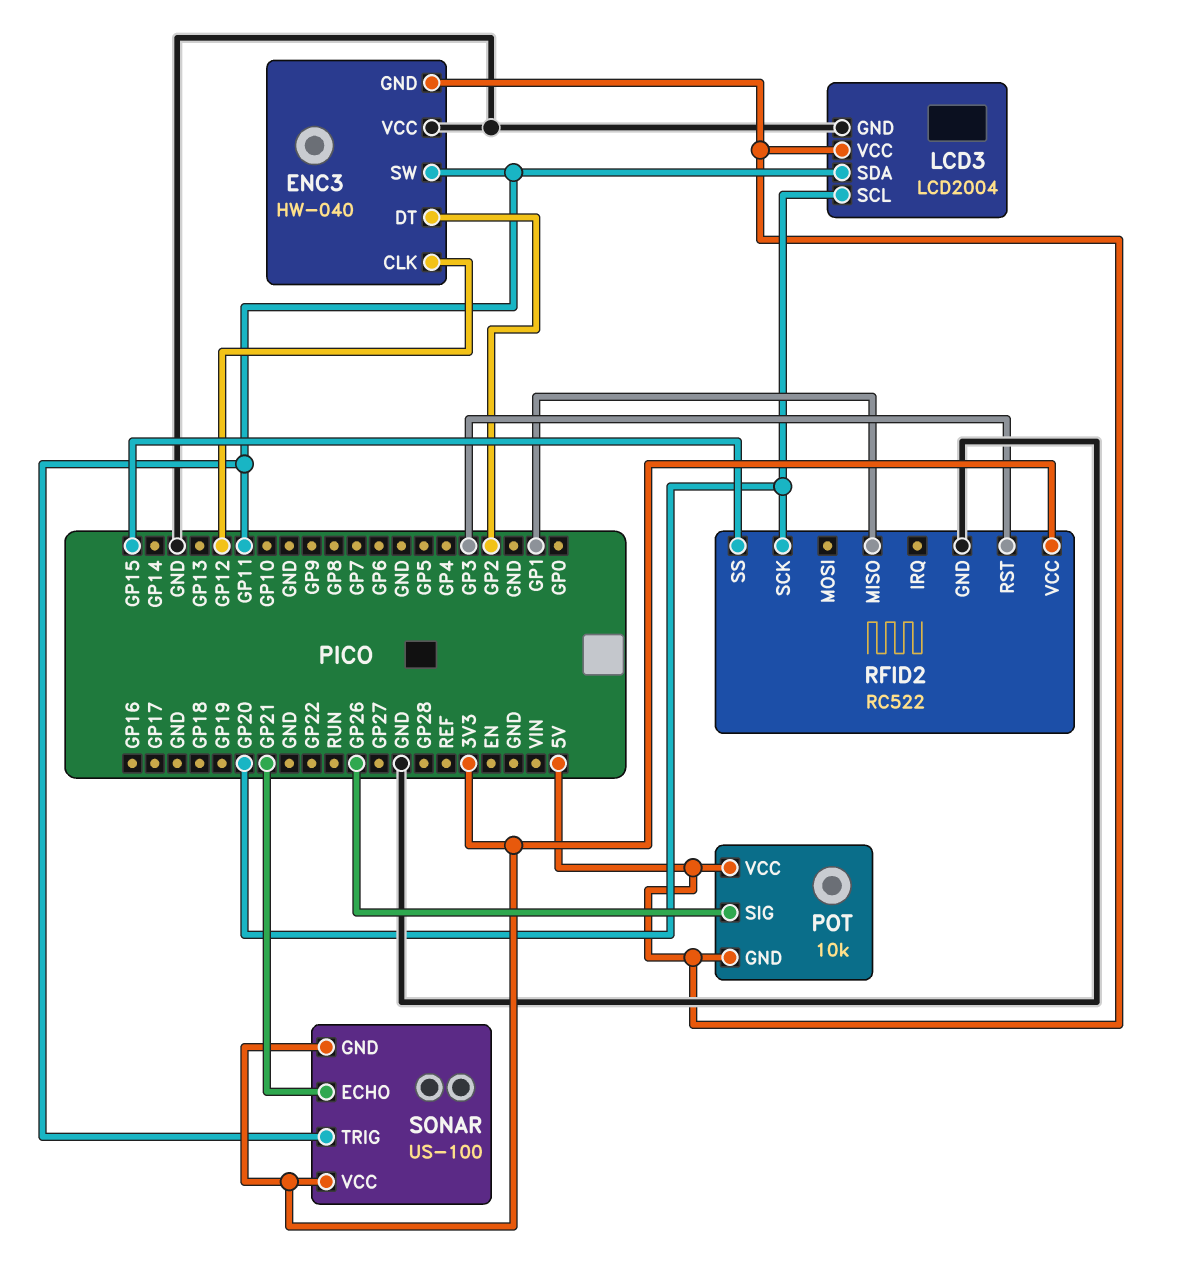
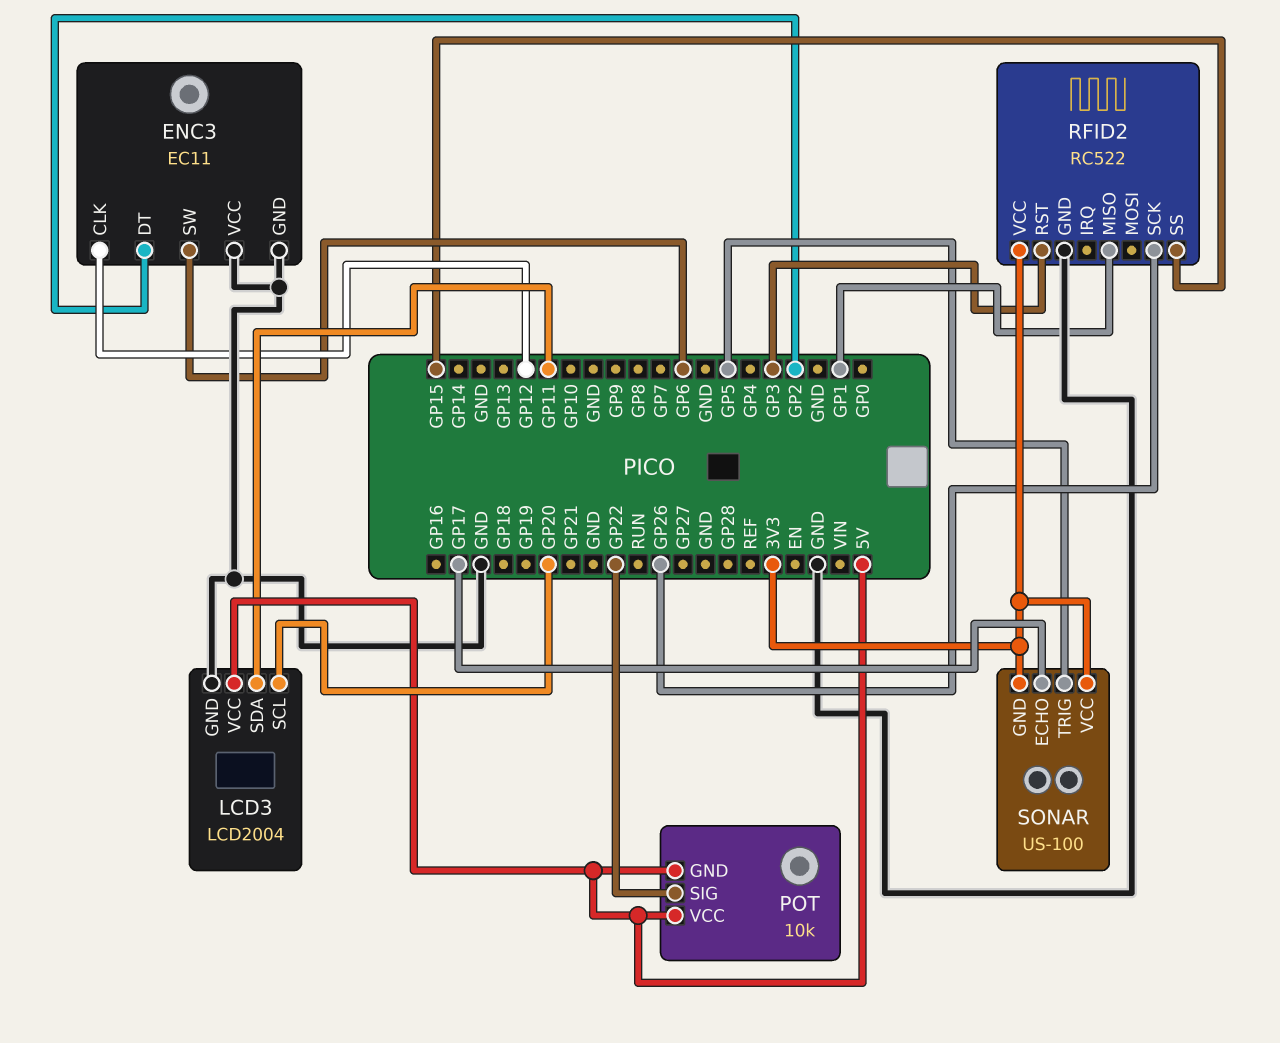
ENC3: HW-040 -> EC11
ENC3 pin GND: 5V -> GND
ENC3 pin SW: GP11 -> GP6
POT pin SIG: GP26 -> GP22
RFID2 pin SCK: GP20 -> GP26
SONAR pin ECHO: GP21 -> GP17
SONAR pin TRIG: GP11 -> GP5

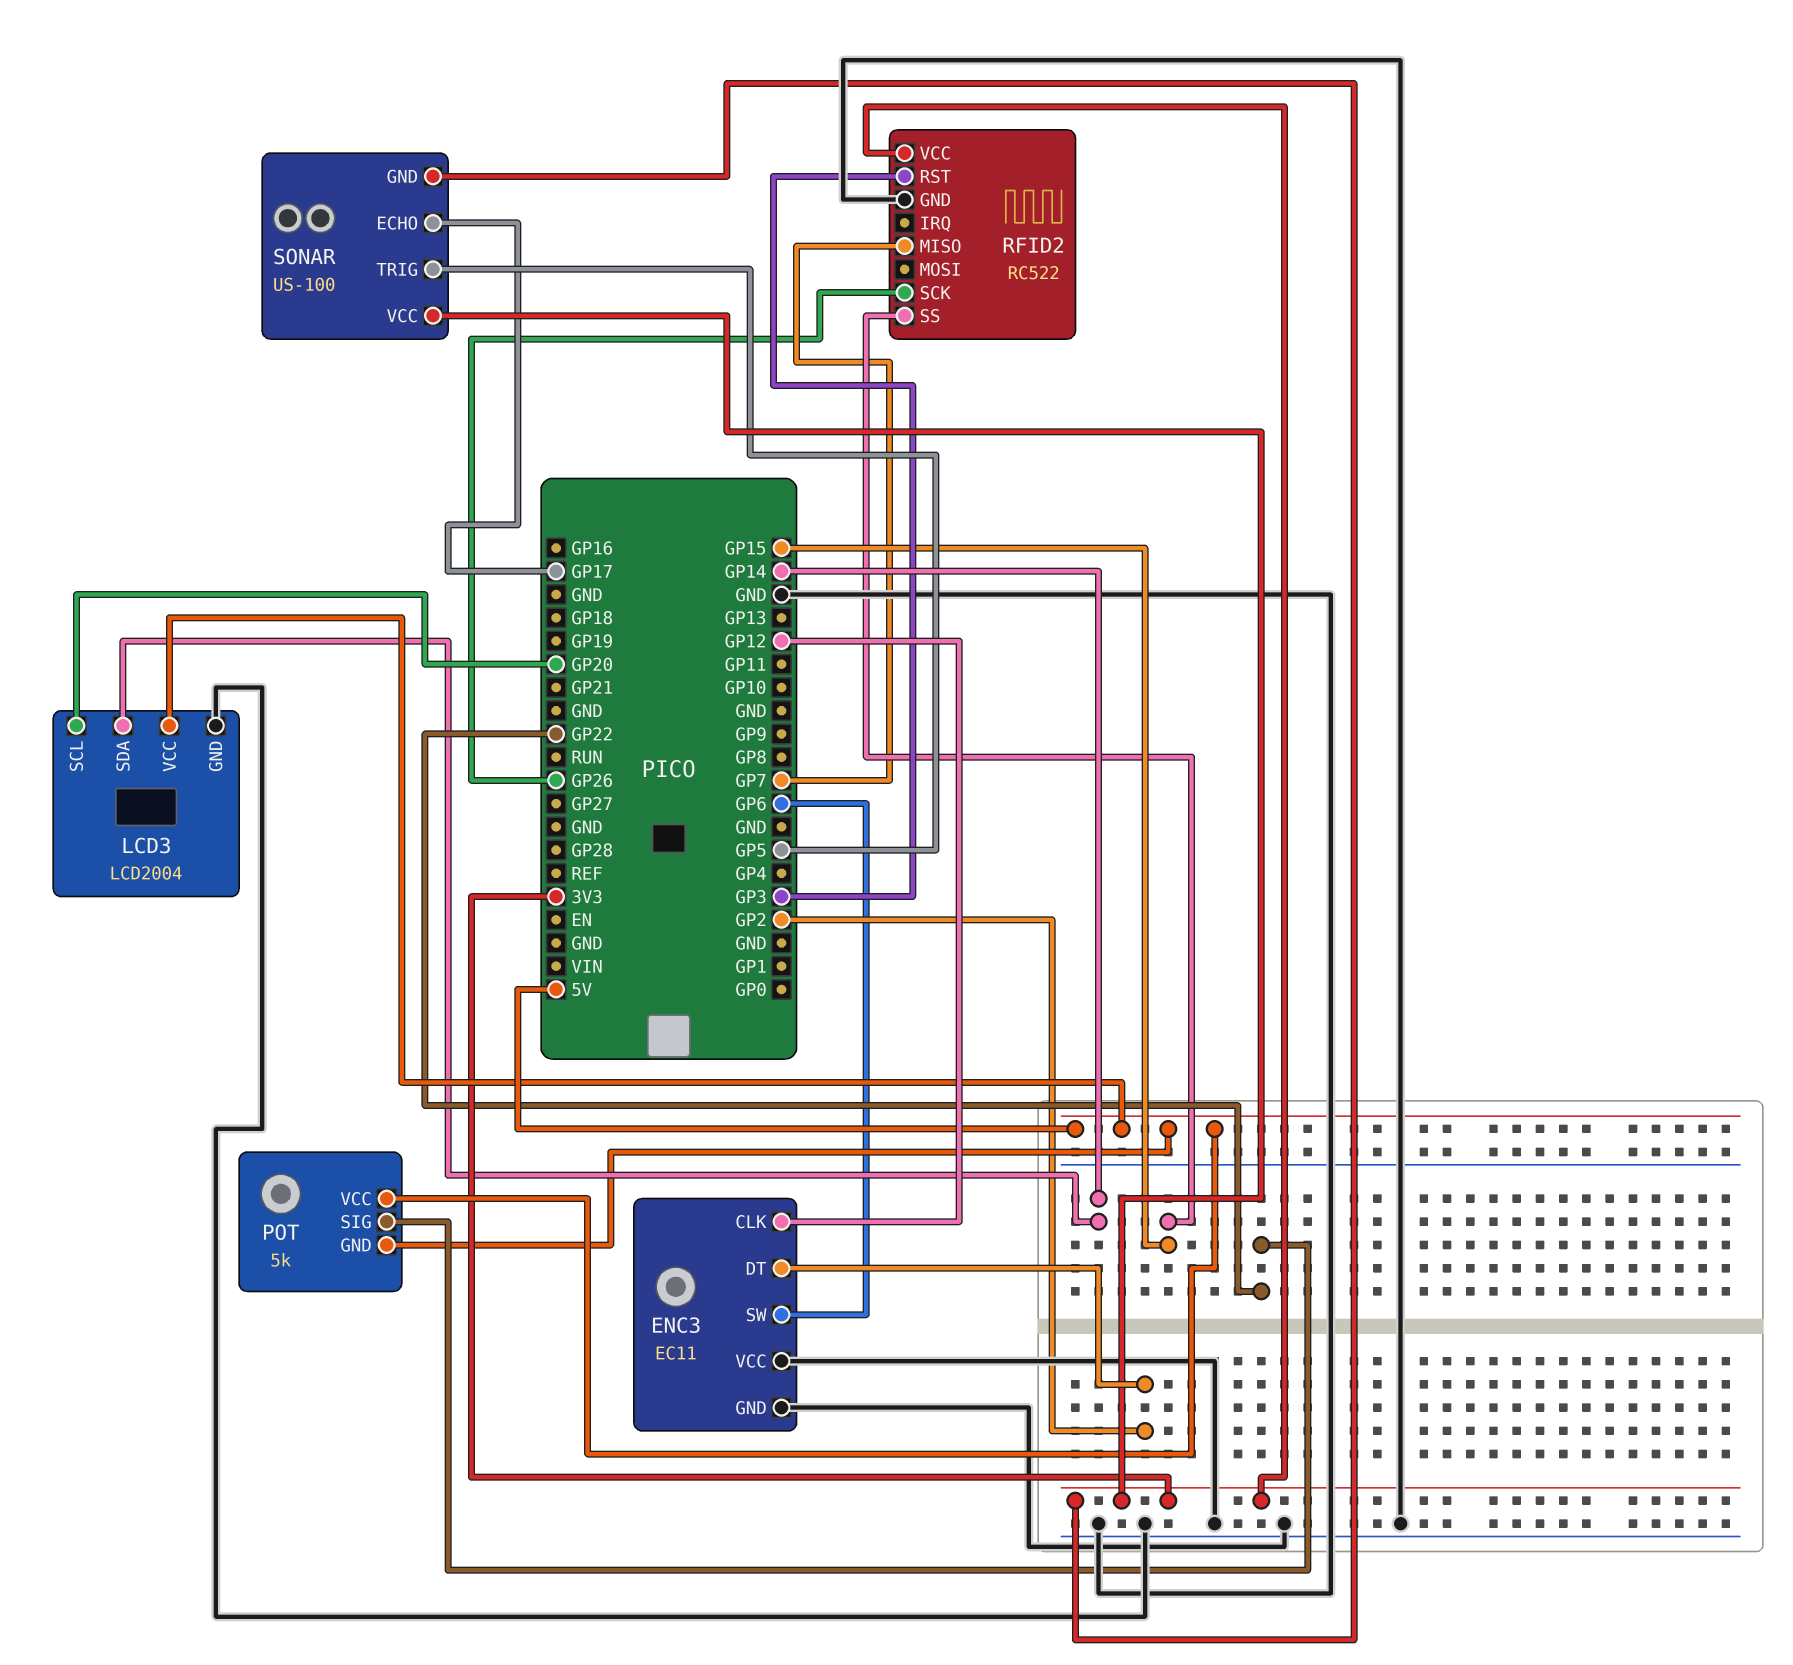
LCD3 pin SDA: GP11 -> GP14
POT: 10k -> 5k
RFID2 pin MISO: GP1 -> GP7

